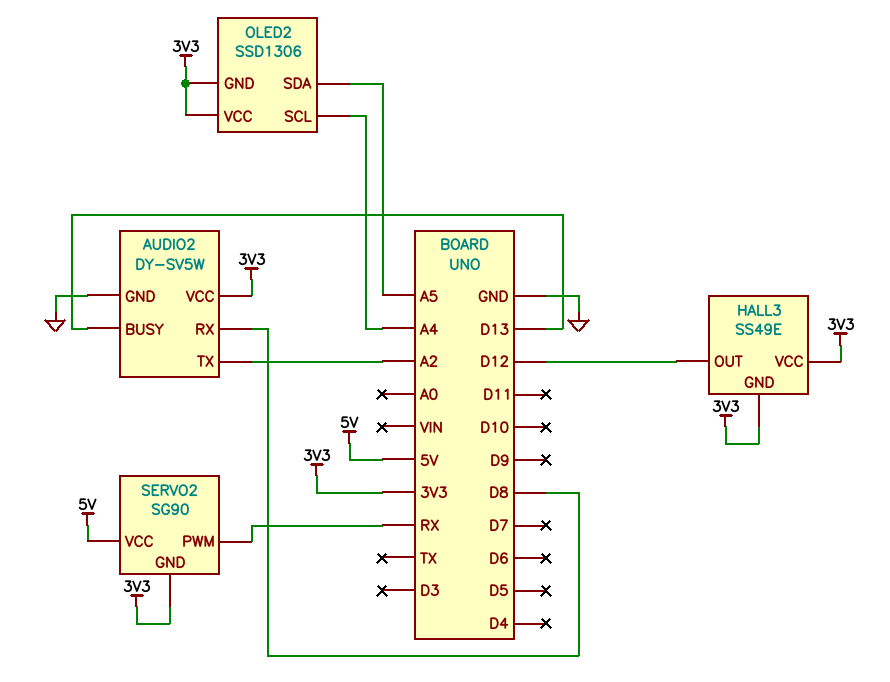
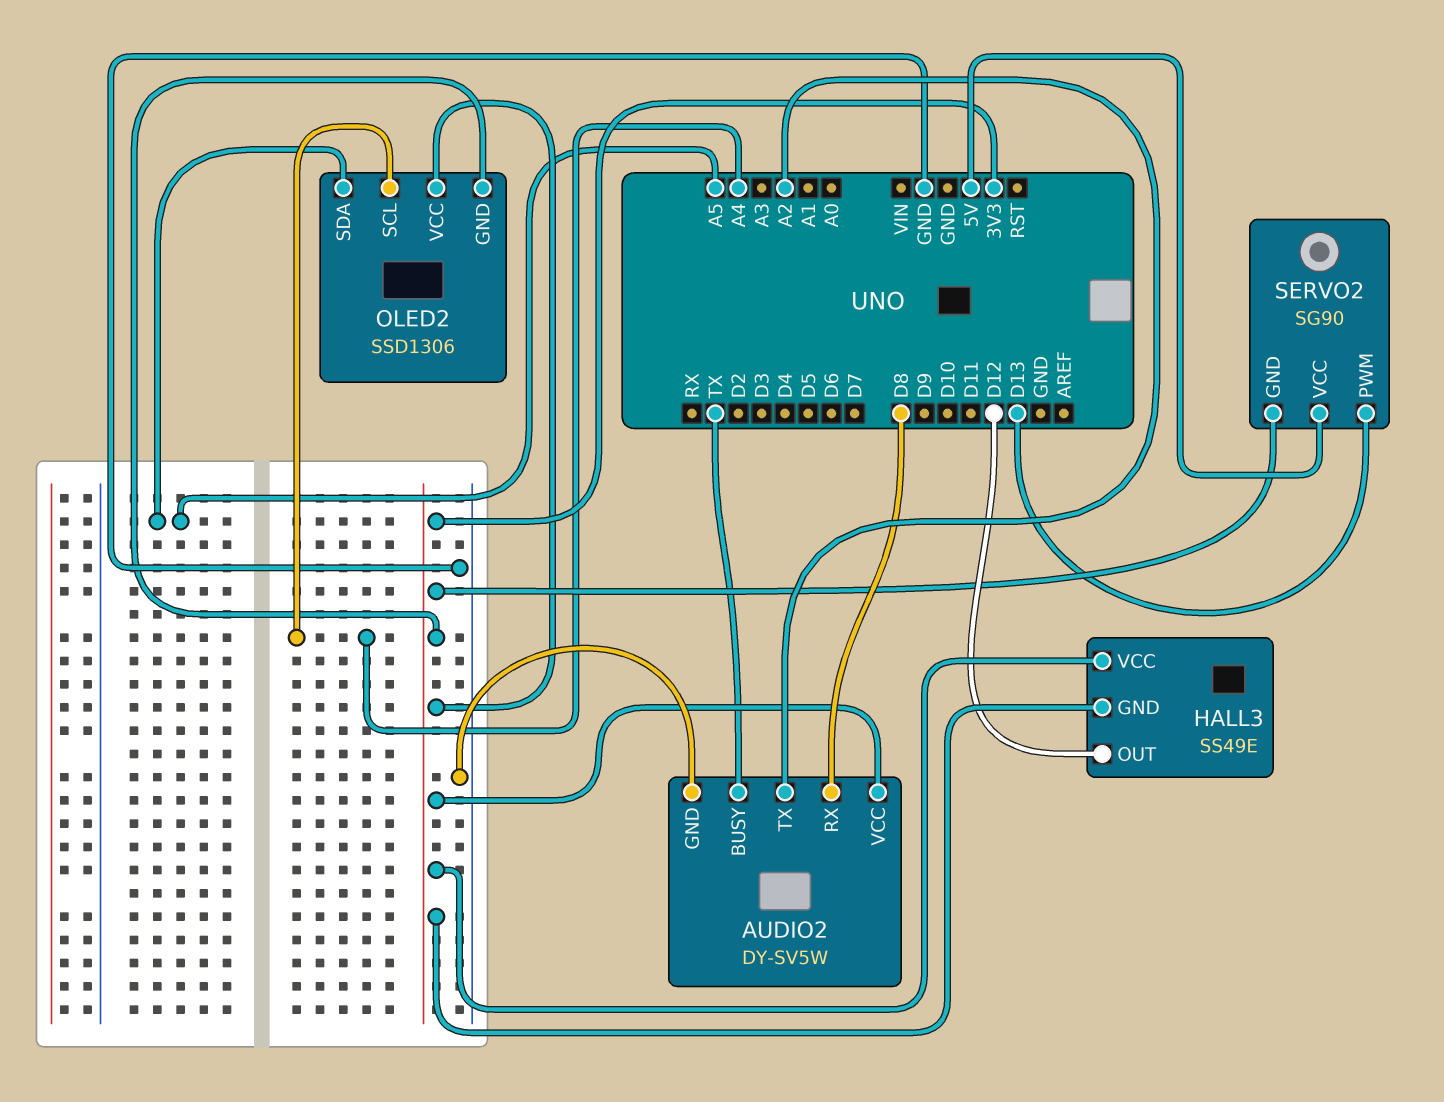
AUDIO2 pin BUSY: D13 -> TX
SERVO2 pin PWM: RX -> D13

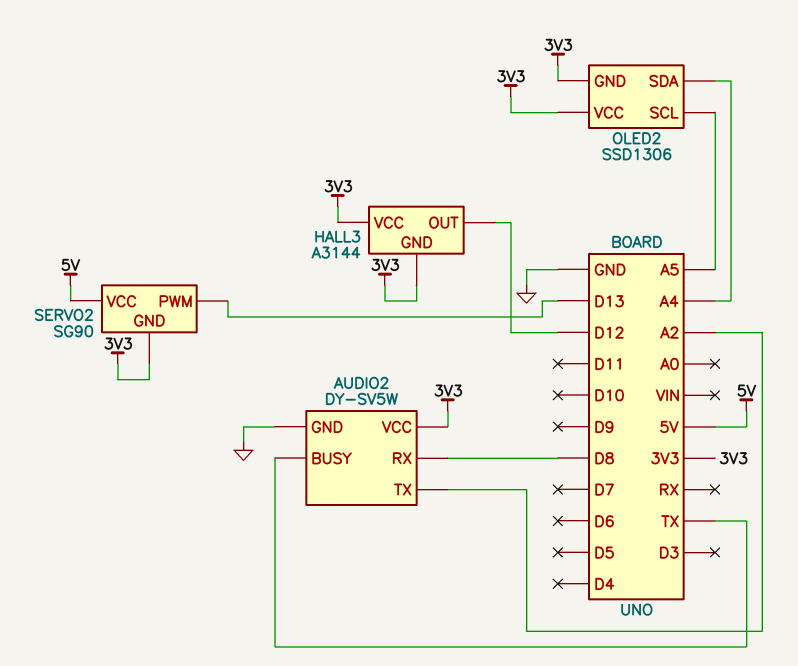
HALL3: SS49E -> A3144
OLED2 pin SCL: A4 -> A5
OLED2 pin SDA: A5 -> A4

